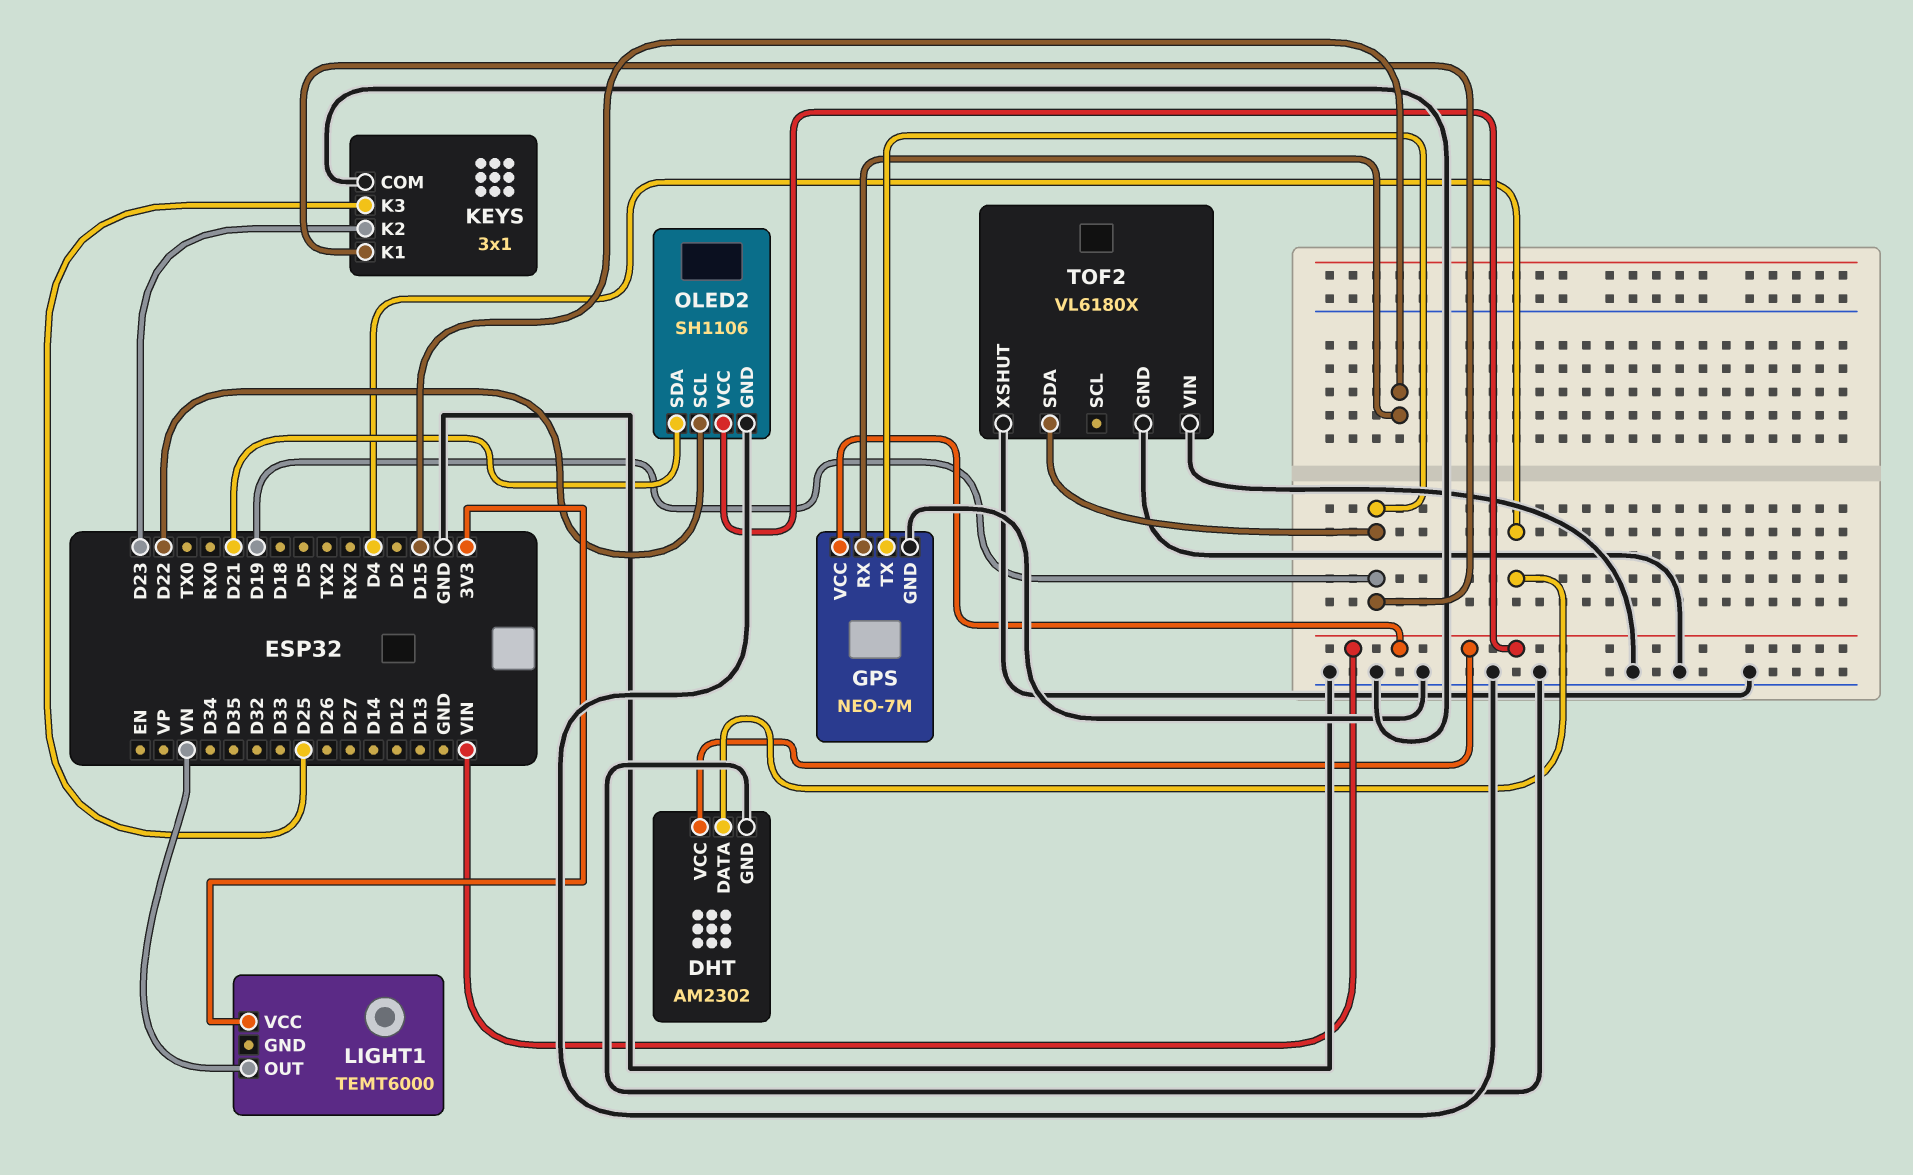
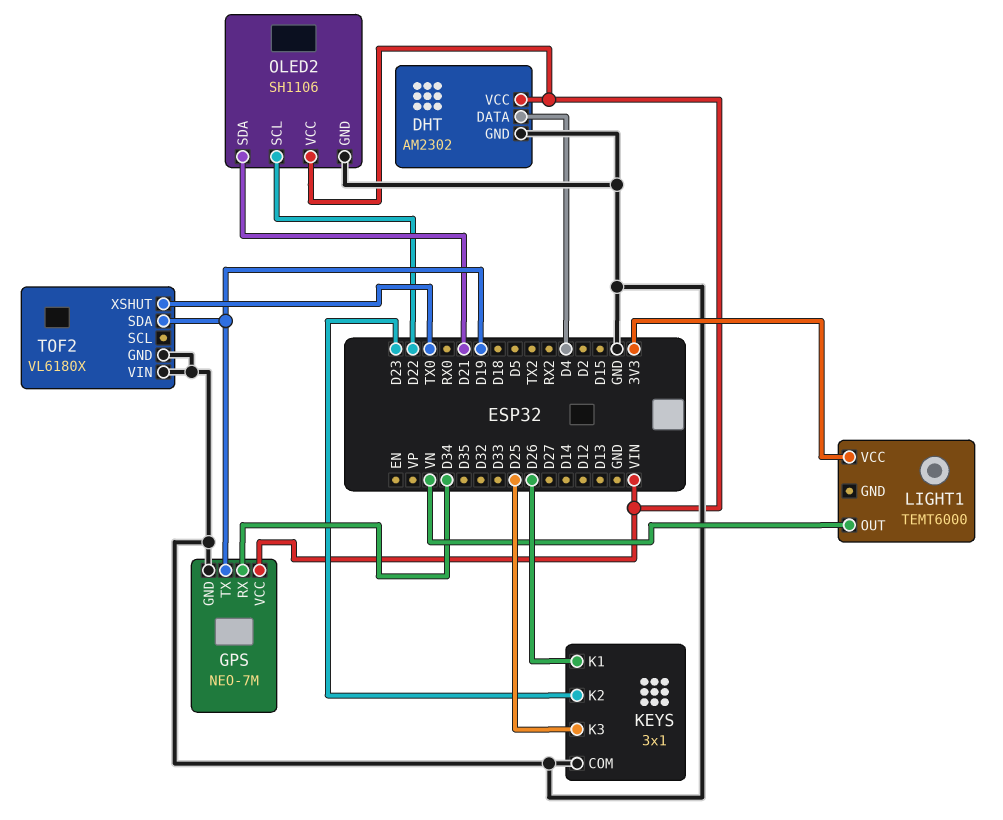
GPS pin RX: D15 -> D34
KEYS pin K1: D19 -> D26
TOF2 pin XSHUT: GND -> TX0

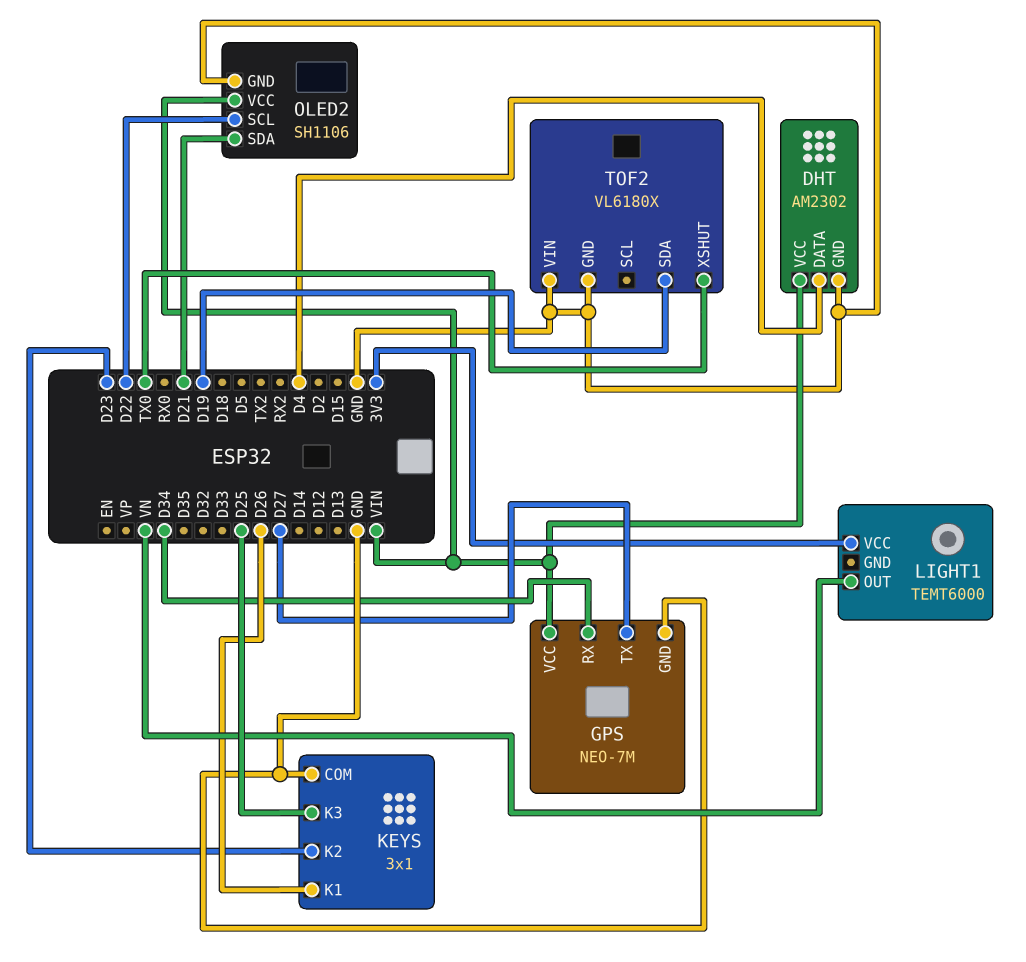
GPS pin TX: D19 -> D27

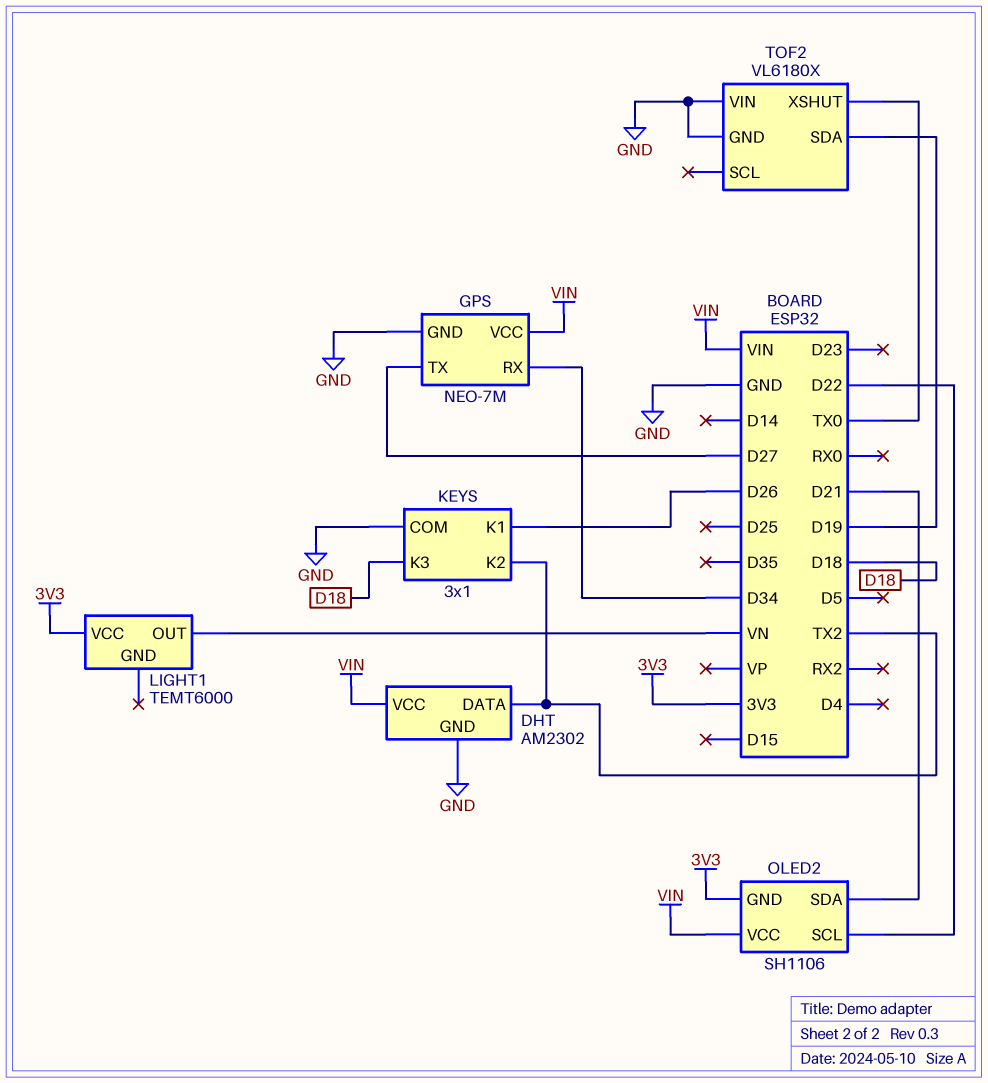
DHT pin DATA: D4 -> TX2
KEYS pin K2: D23 -> TX2
KEYS pin K3: D25 -> D18
OLED2 pin GND: GND -> 3V3

